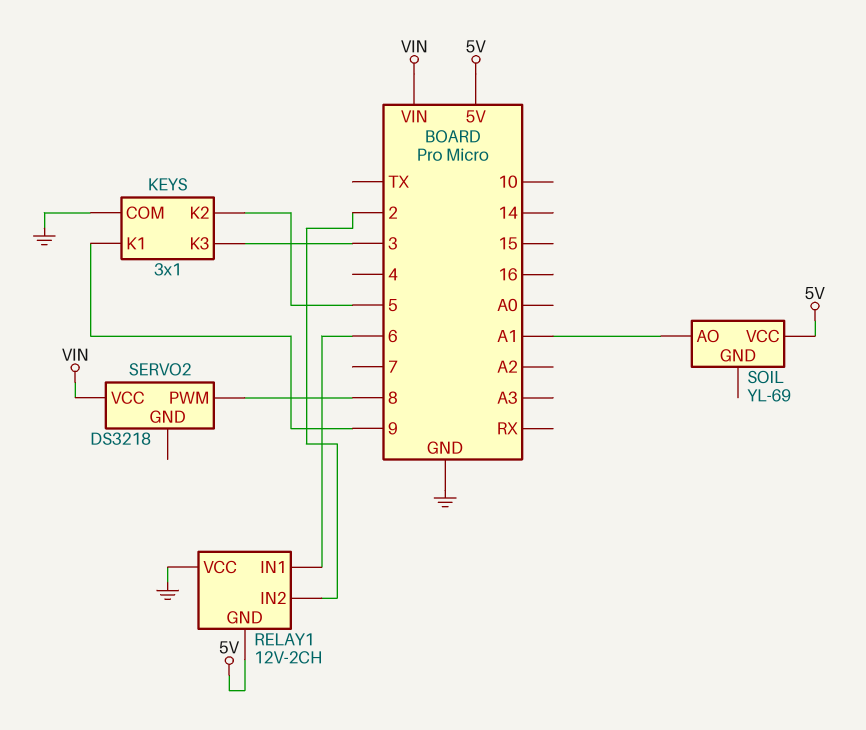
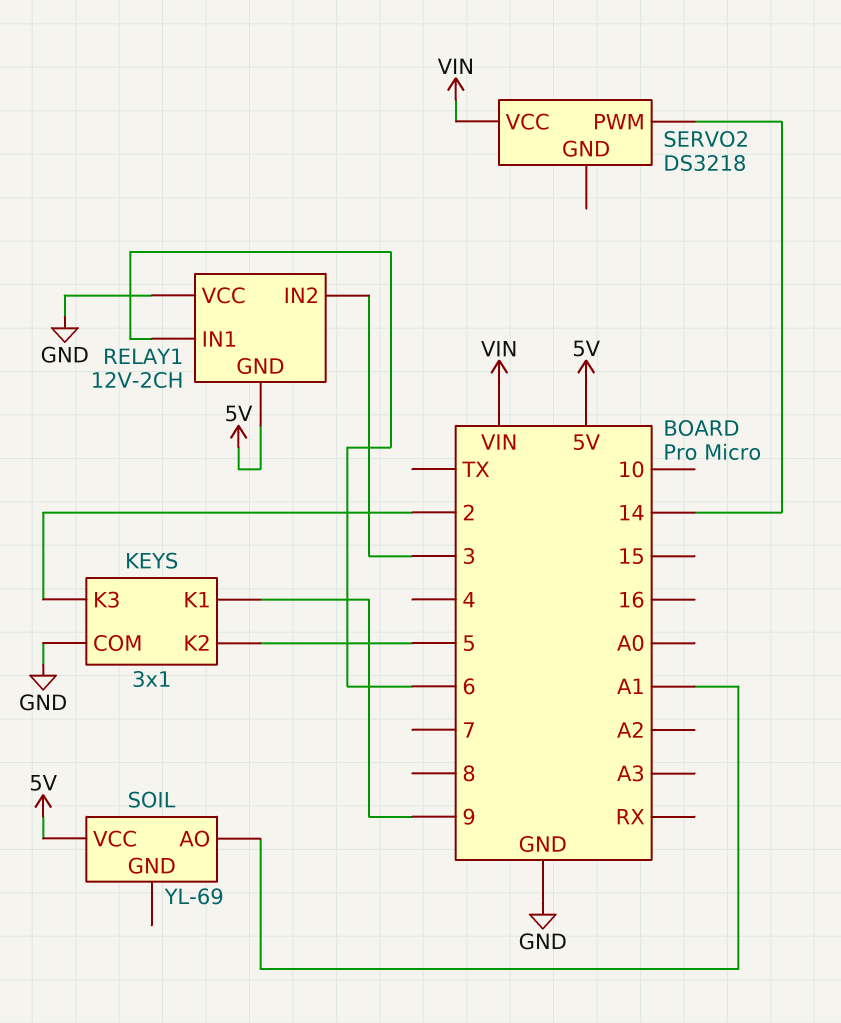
KEYS pin K3: 3 -> 2
RELAY1 pin IN2: 2 -> 3
SERVO2 pin PWM: 8 -> 14

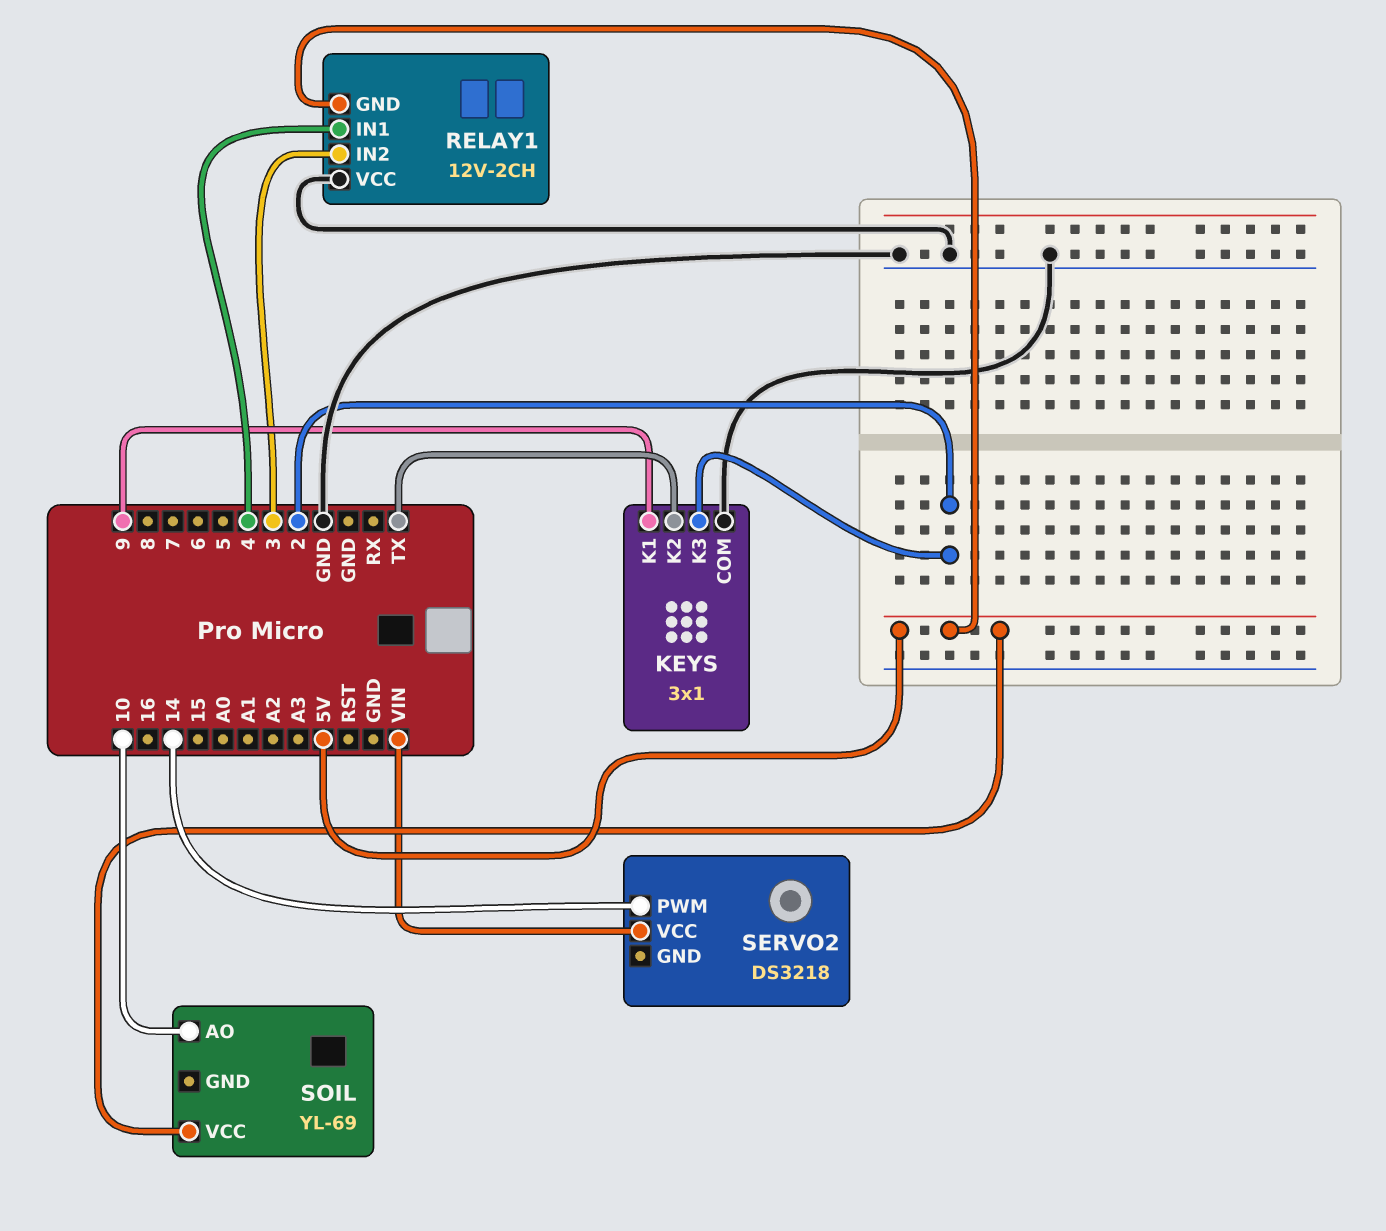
KEYS pin K2: 5 -> TX
RELAY1 pin IN1: 6 -> 4
SOIL pin AO: A1 -> 10

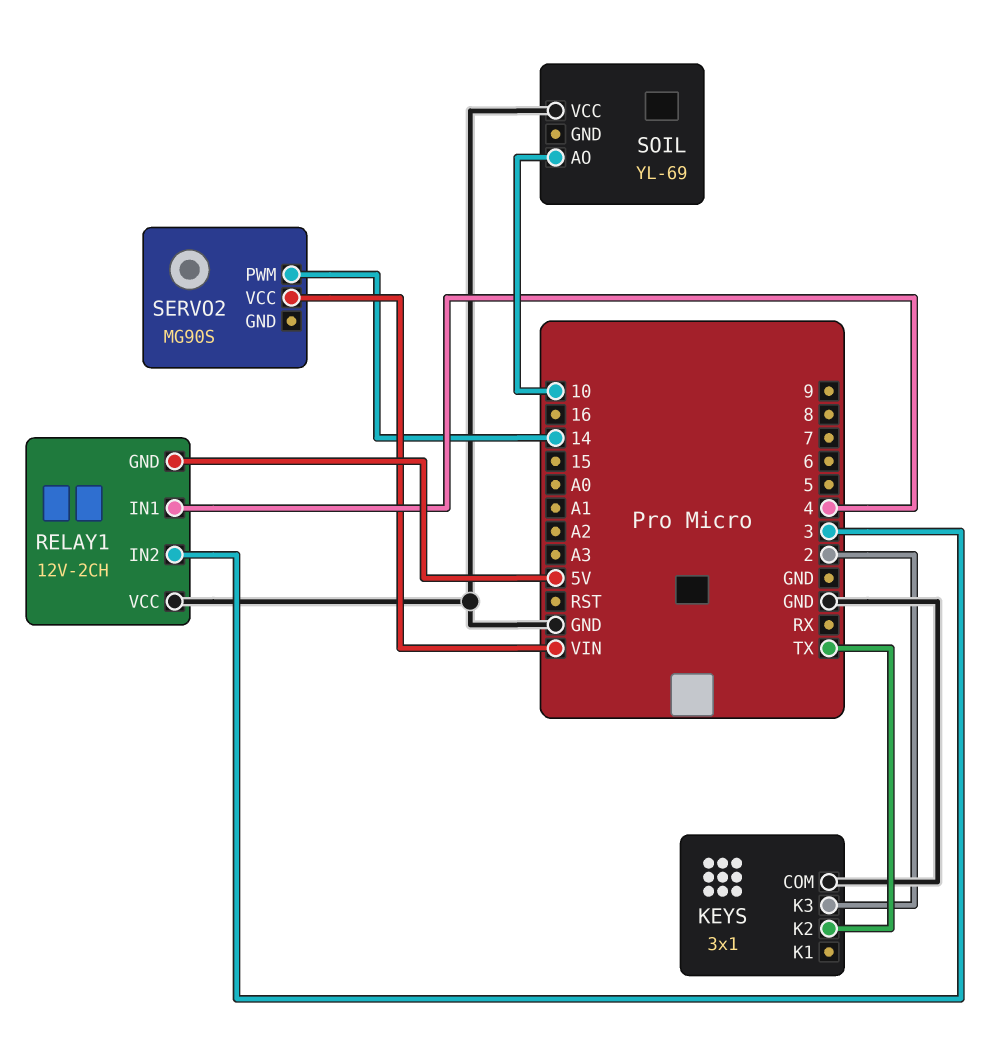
KEYS pin K1: 9 -> none
SERVO2: DS3218 -> MG90S
SOIL pin VCC: 5V -> GND

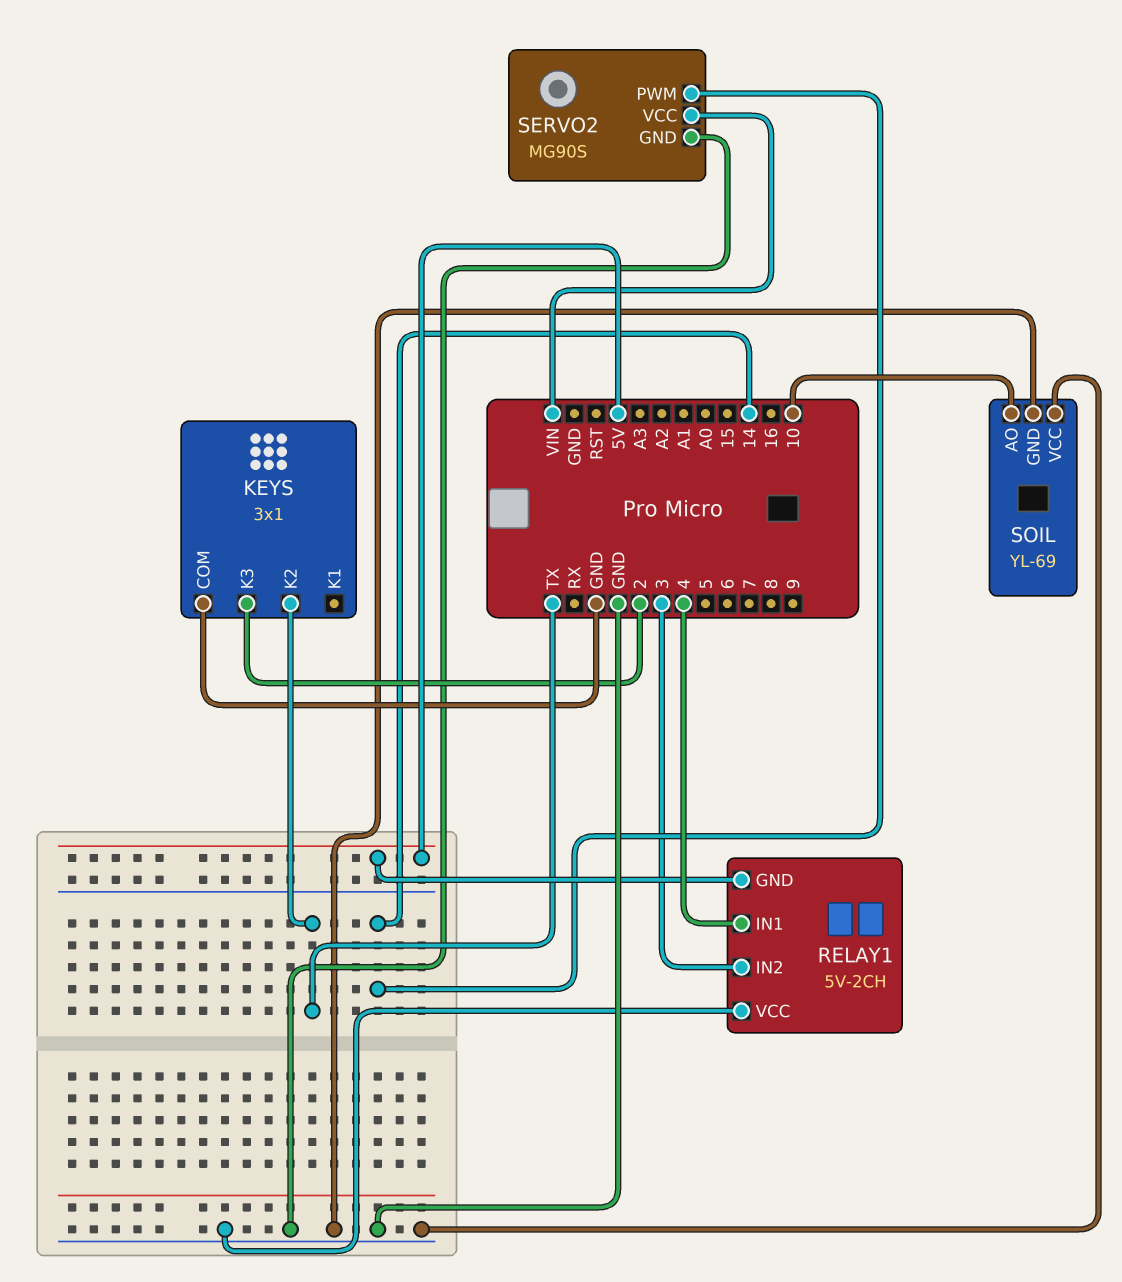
RELAY1: 12V-2CH -> 5V-2CH
SERVO2 pin GND: none -> GND
SOIL pin GND: none -> GND

